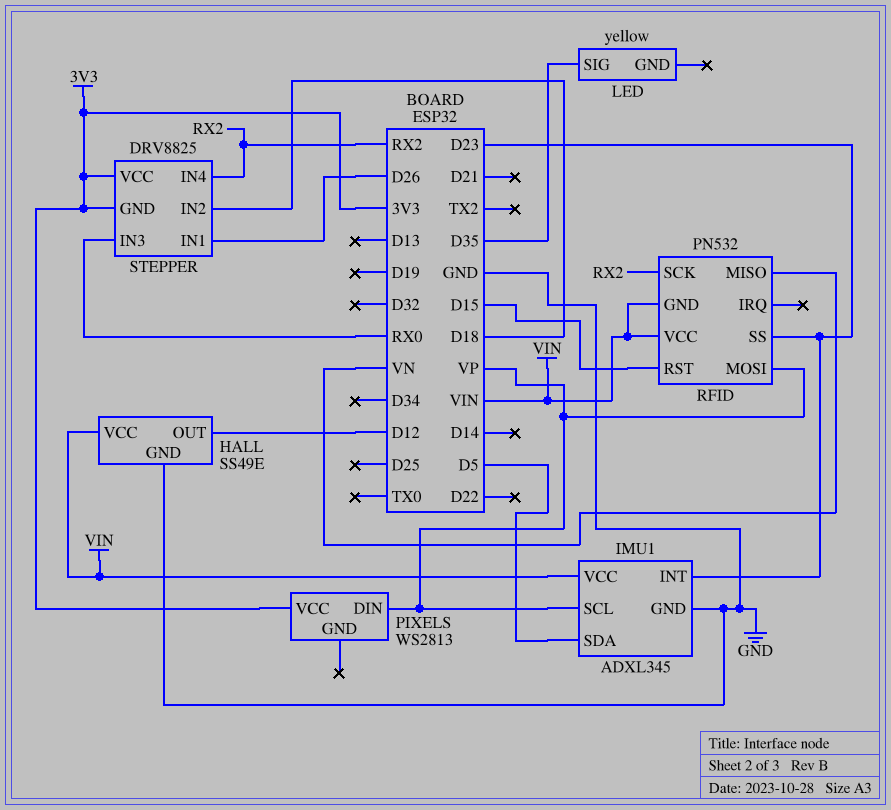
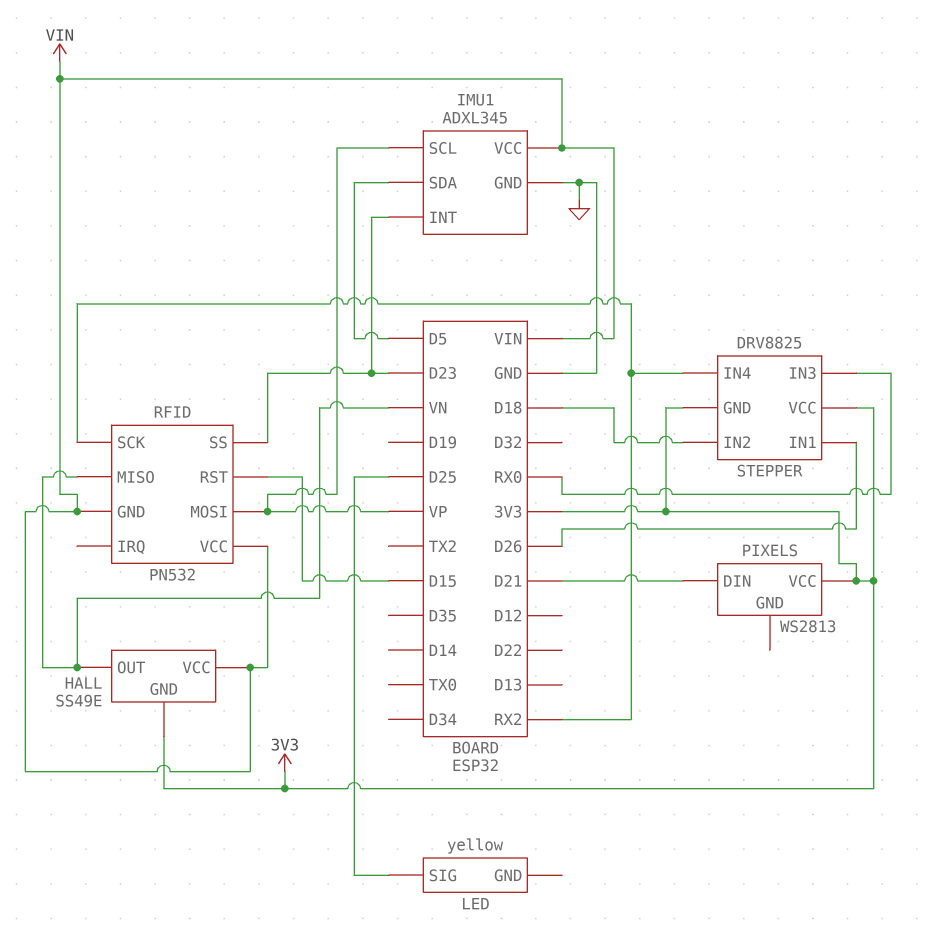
HALL pin GND: GND -> 3V3
HALL pin OUT: D12 -> VN
LED pin SIG: D35 -> D25
PIXELS pin DIN: VP -> D21

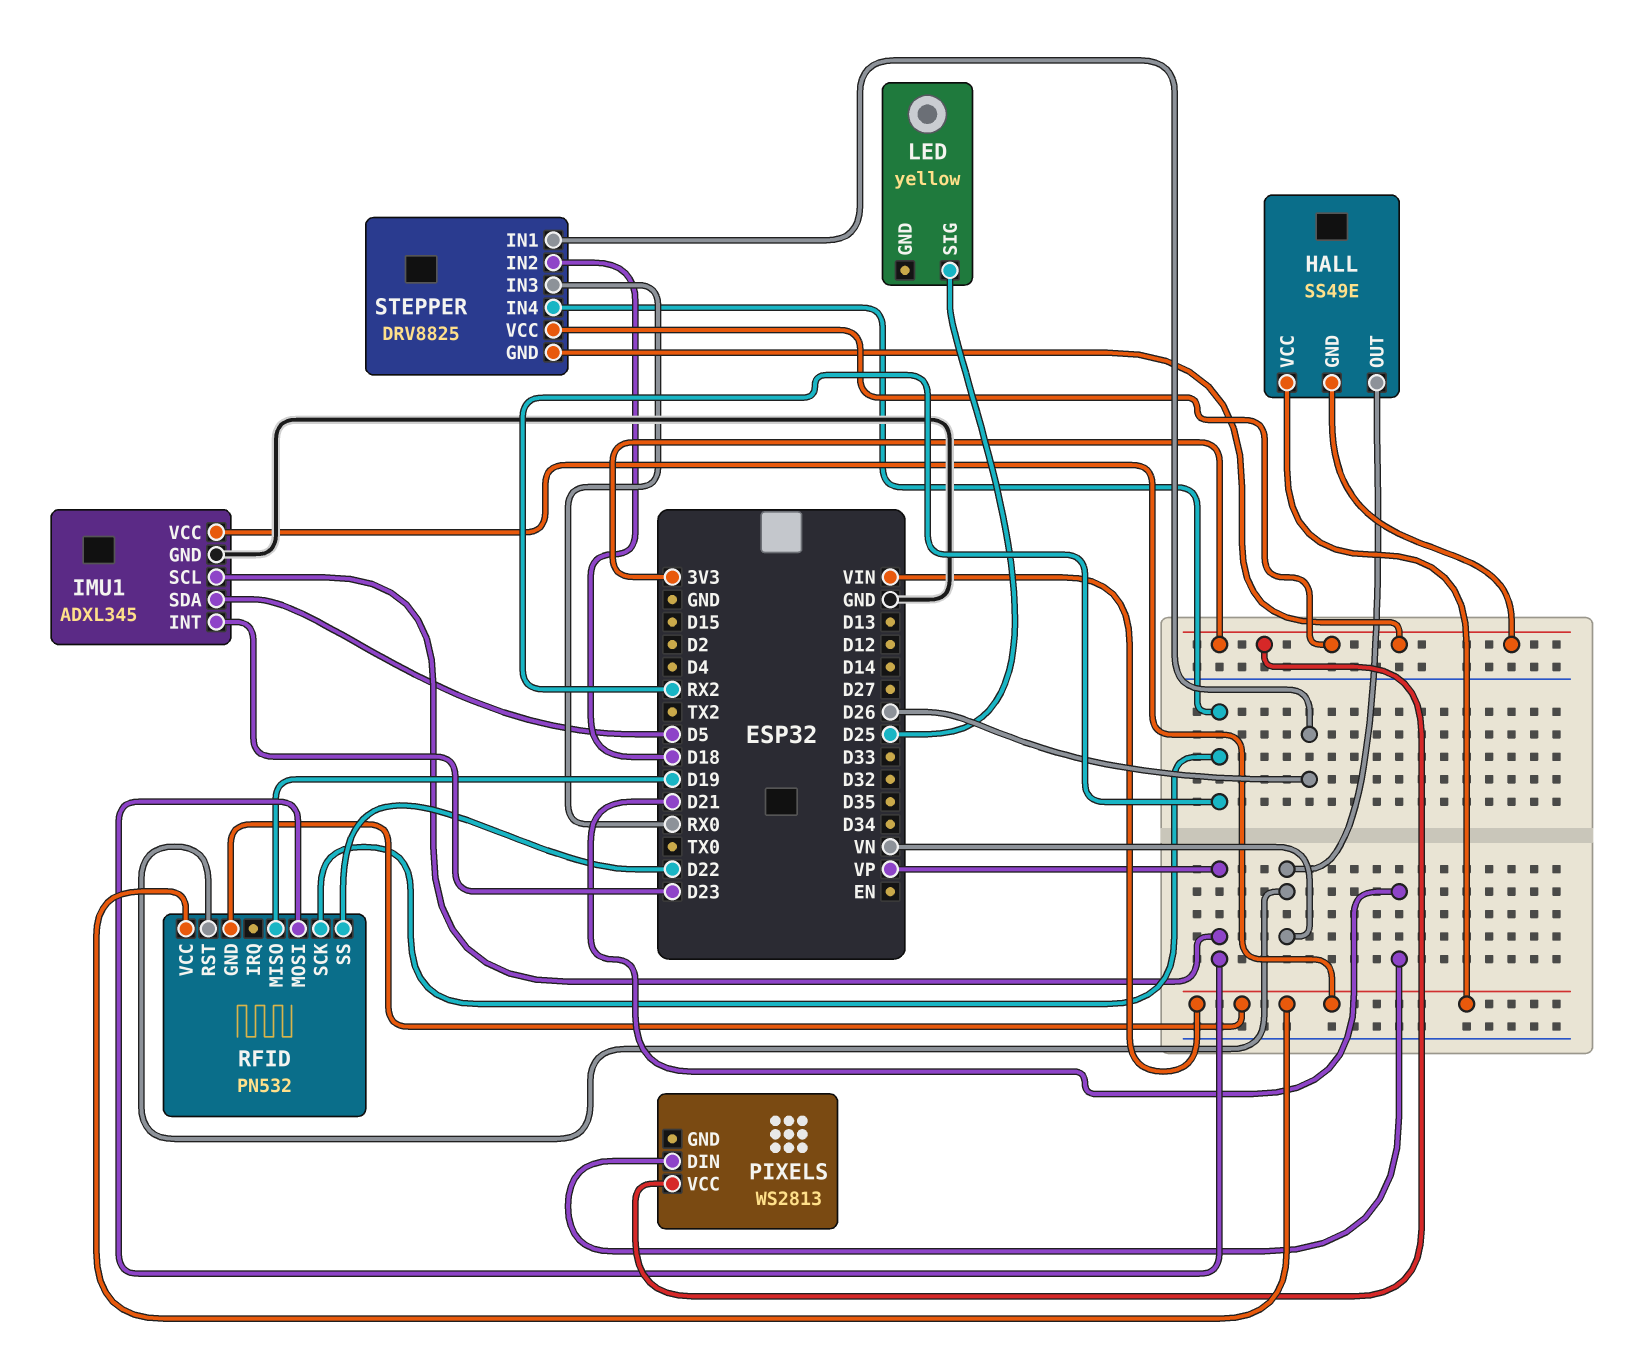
RFID pin MISO: VN -> D19
RFID pin RST: D15 -> VN
RFID pin SS: D23 -> D22

